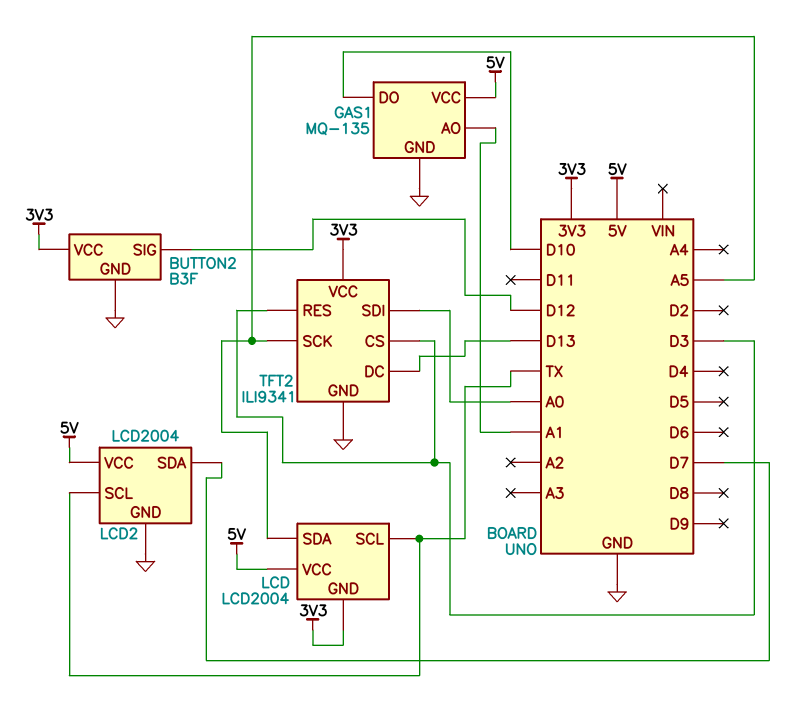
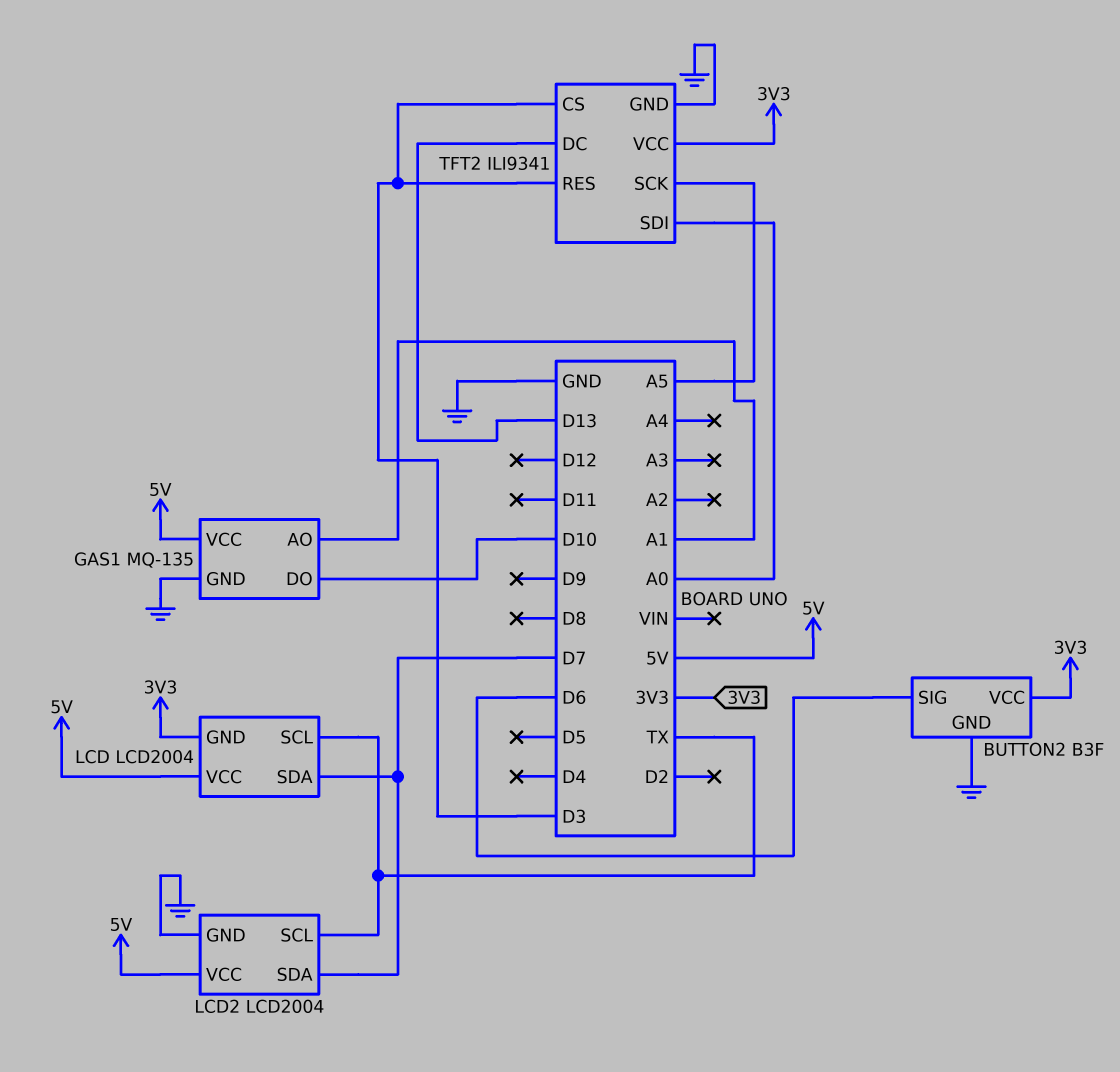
BUTTON2 pin SIG: D12 -> D6
LCD pin SDA: A5 -> D7

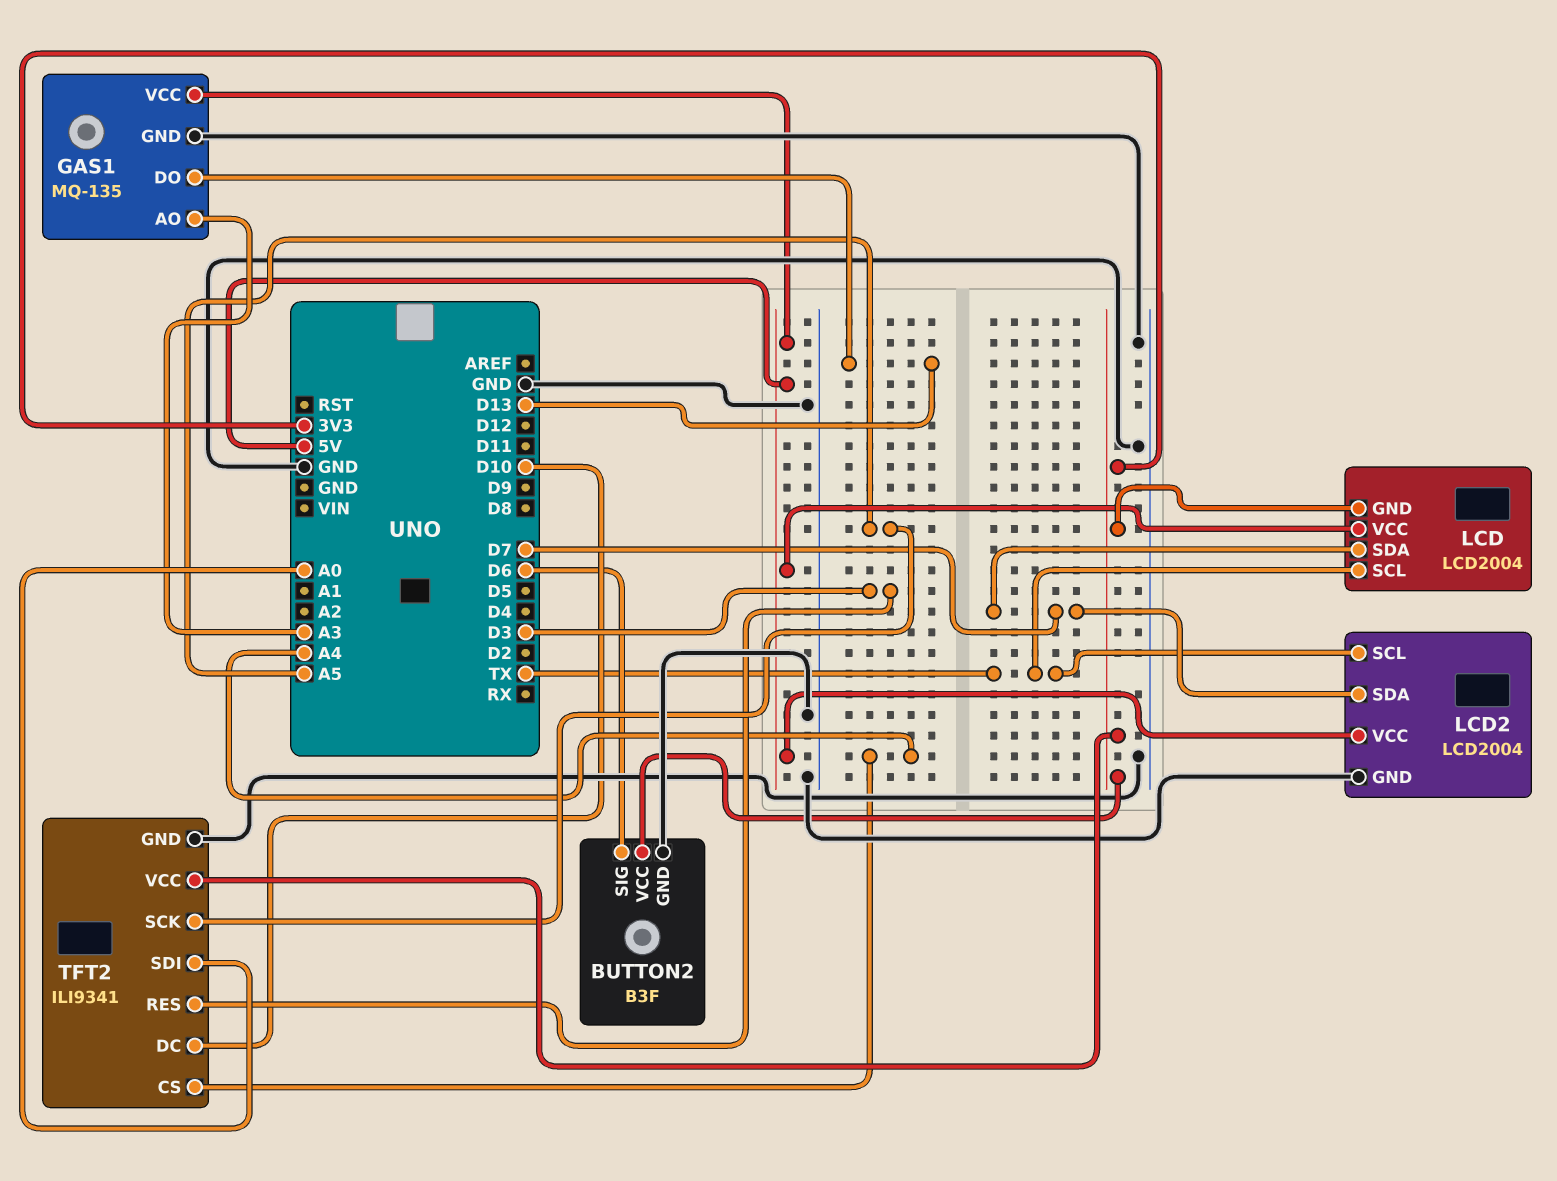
GAS1 pin AO: A1 -> A3
GAS1 pin DO: D10 -> D13
TFT2 pin CS: D3 -> A4
TFT2 pin DC: D13 -> D10

